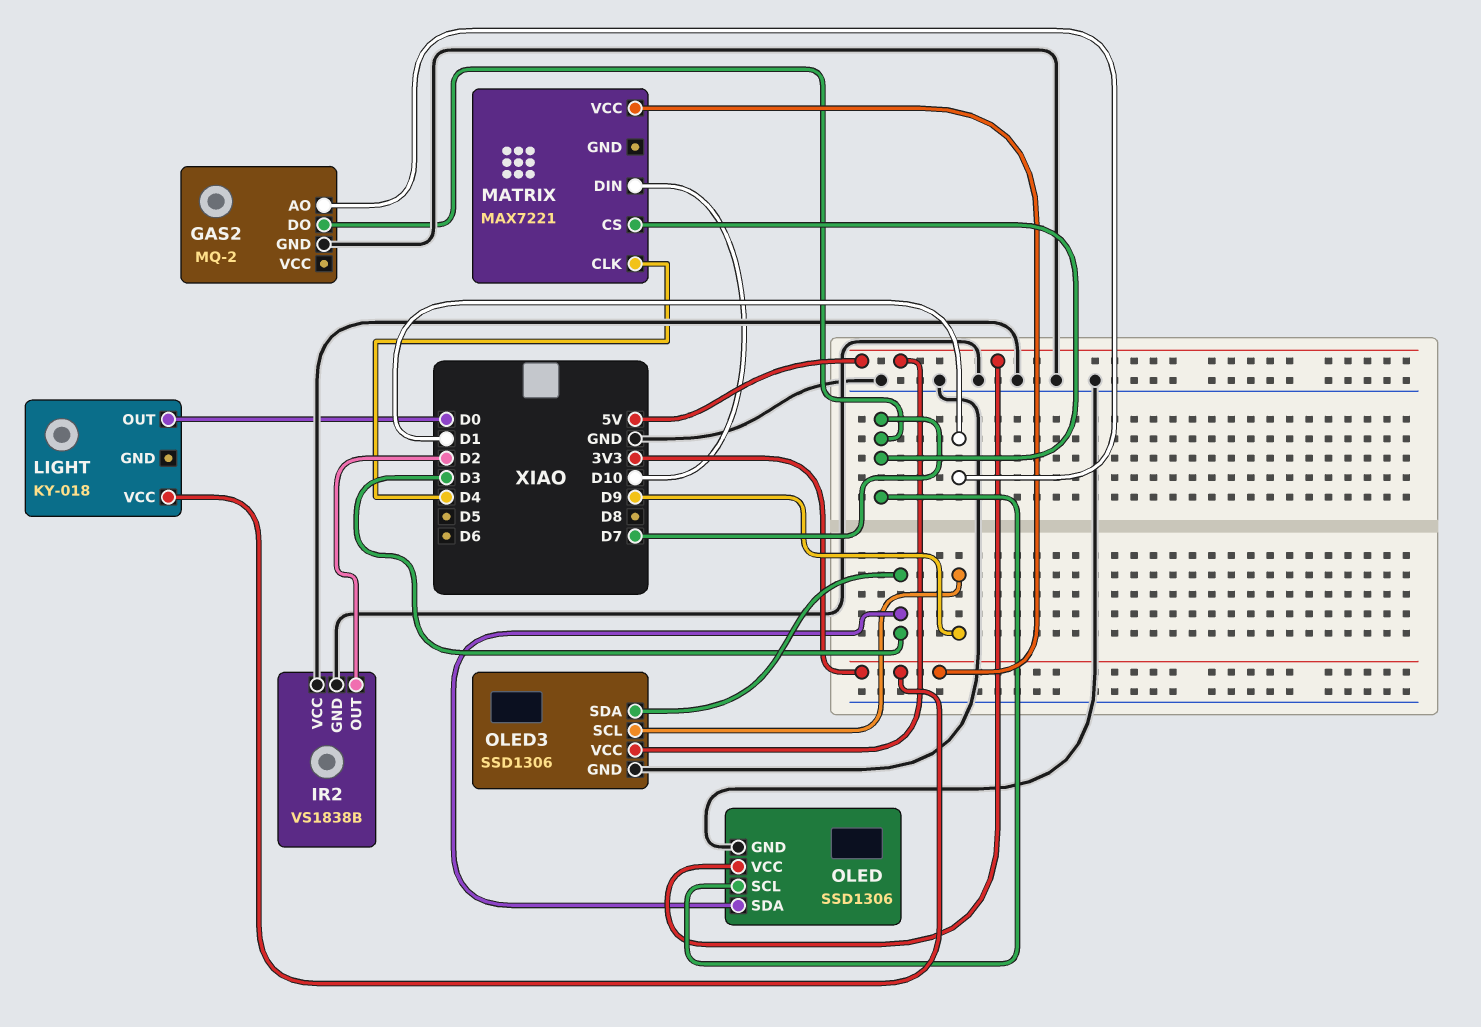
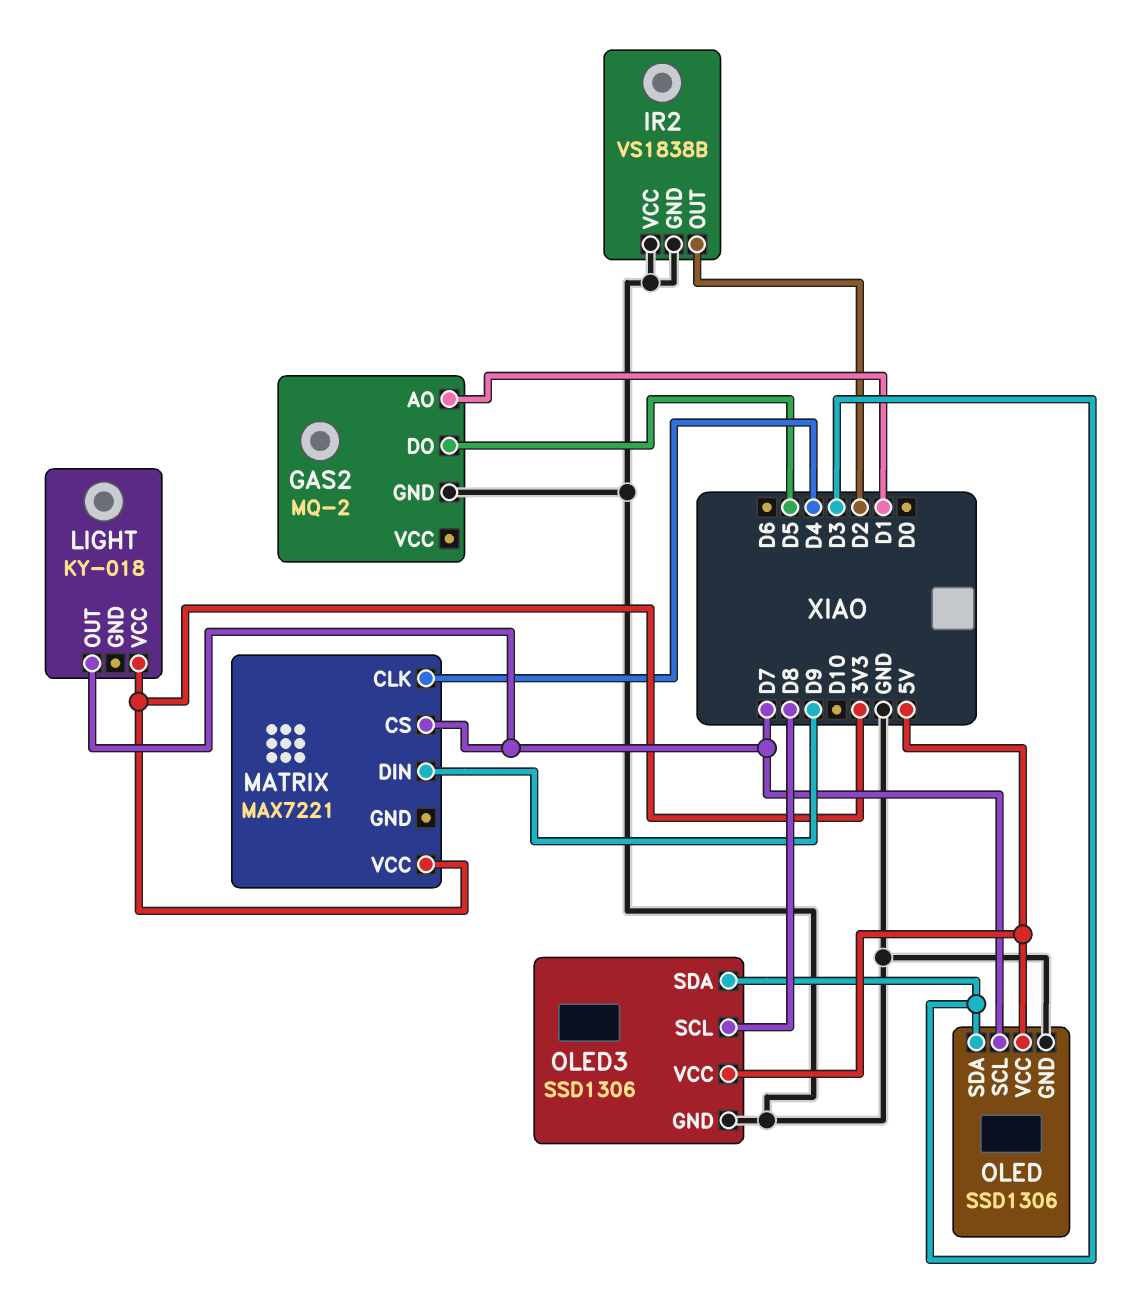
GAS2 pin DO: D7 -> D5
LIGHT pin OUT: D0 -> D7
MATRIX pin DIN: D10 -> D9
OLED3 pin SCL: D9 -> D8

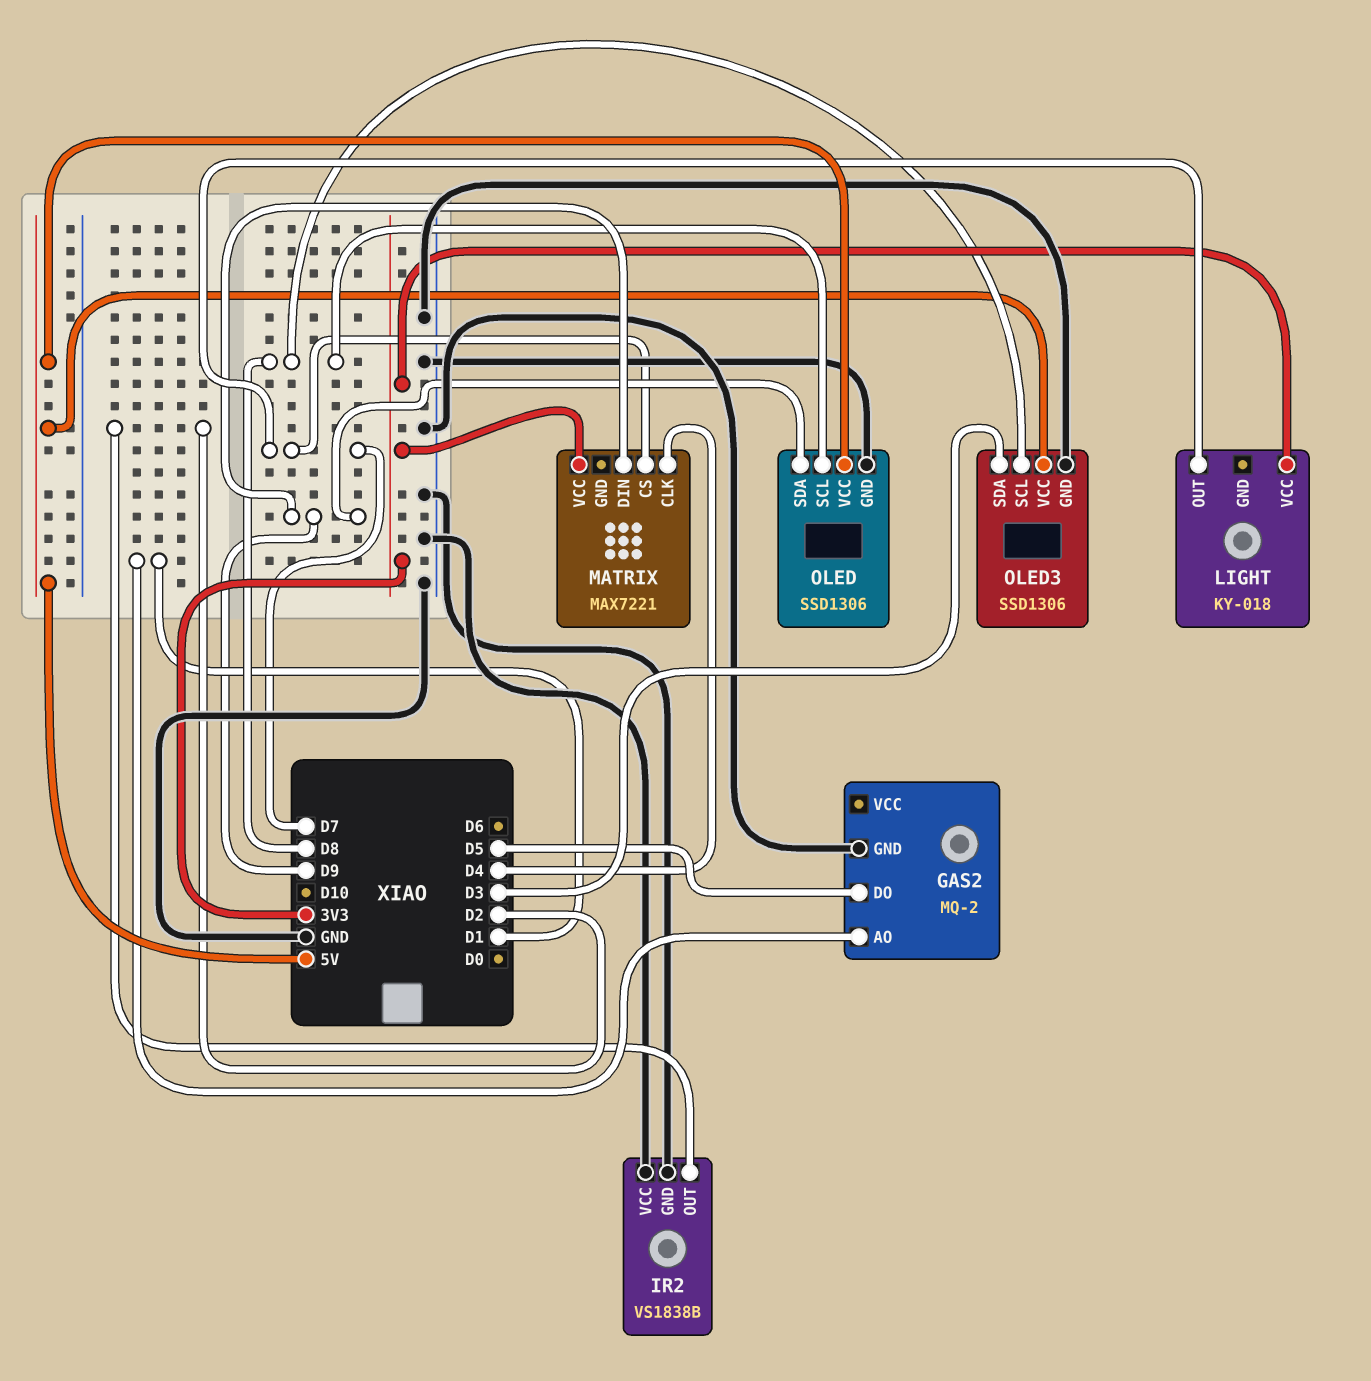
OLED pin SCL: D7 -> D8
OLED pin SDA: D3 -> D9

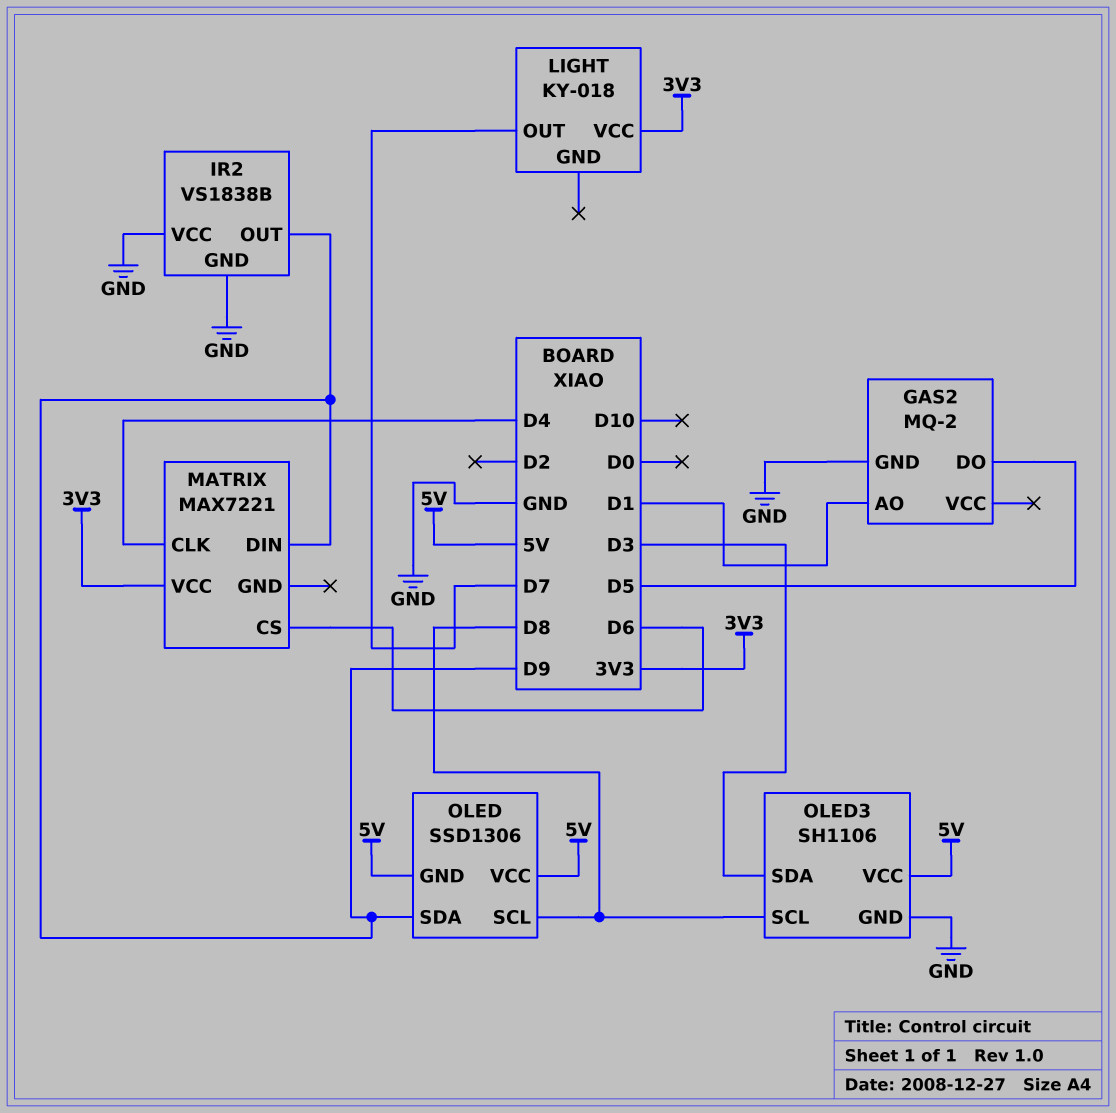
IR2 pin OUT: D2 -> D9
MATRIX pin CS: D7 -> D6
OLED pin GND: GND -> 5V
OLED3: SSD1306 -> SH1106

